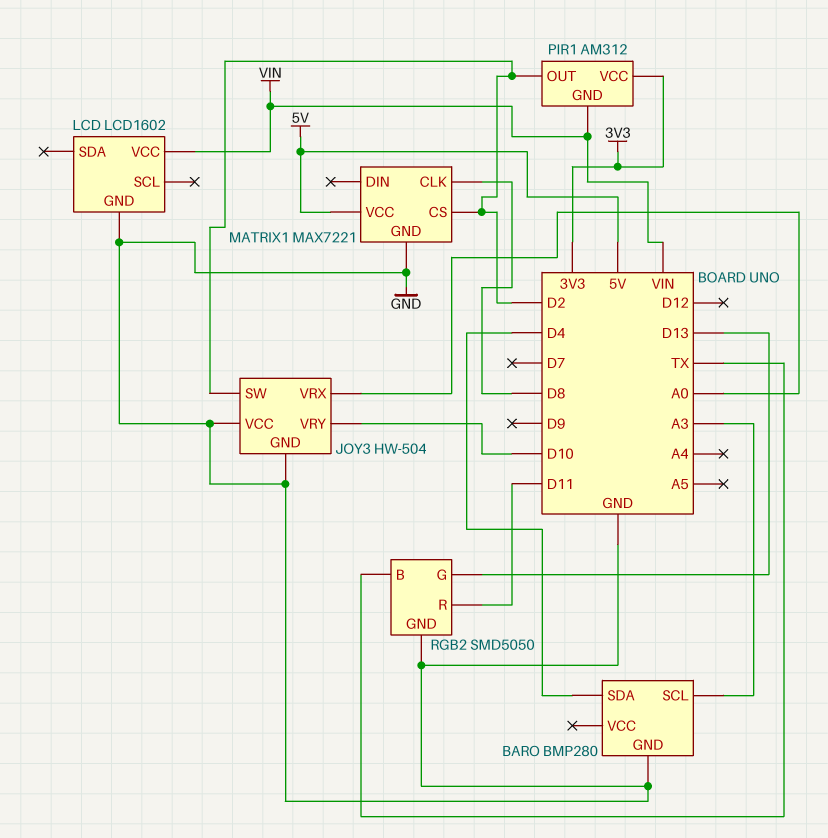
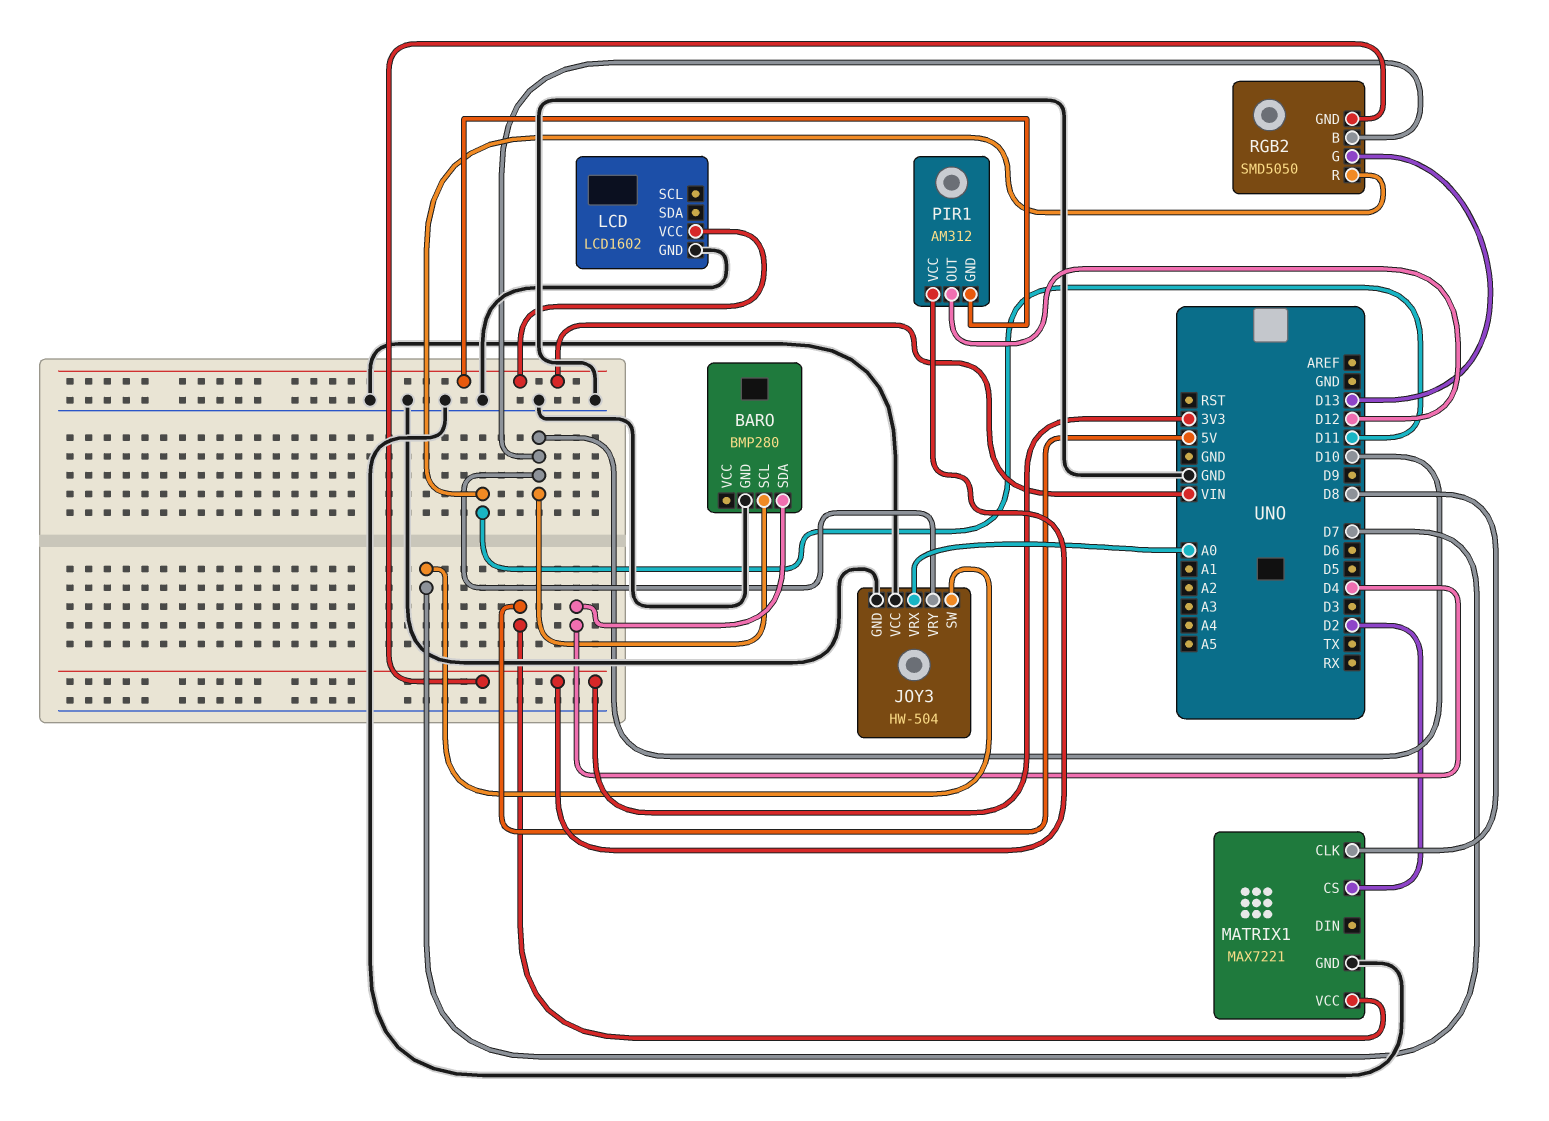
BARO pin SCL: A3 -> D10
JOY3 pin SW: D2 -> D7
PIR1 pin OUT: D2 -> D12
RGB2 pin B: TX -> D10
RGB2 pin GND: GND -> 3V3

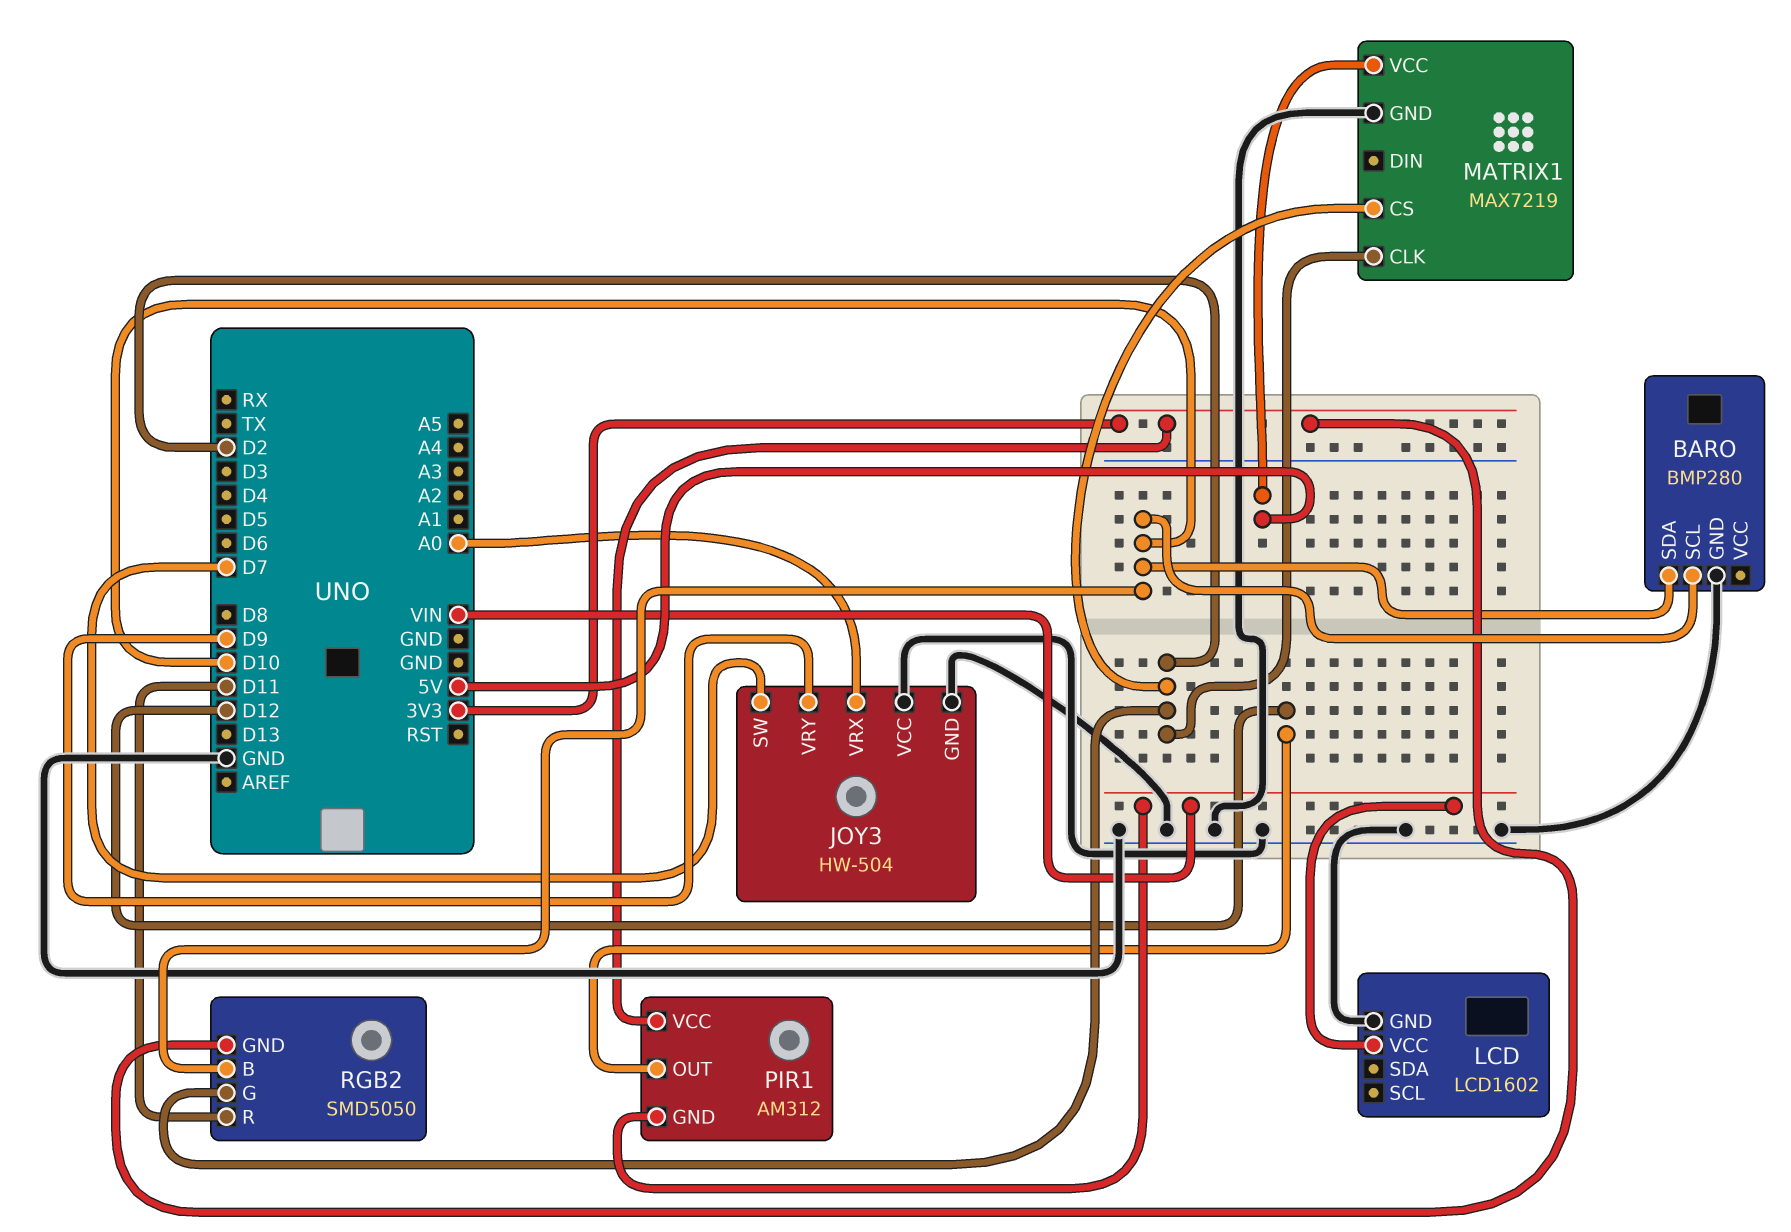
BARO pin SDA: D4 -> D10
JOY3 pin VRY: D10 -> D9
MATRIX1: MAX7221 -> MAX7219
MATRIX1 pin CLK: D8 -> D2
RGB2 pin G: D13 -> D2

